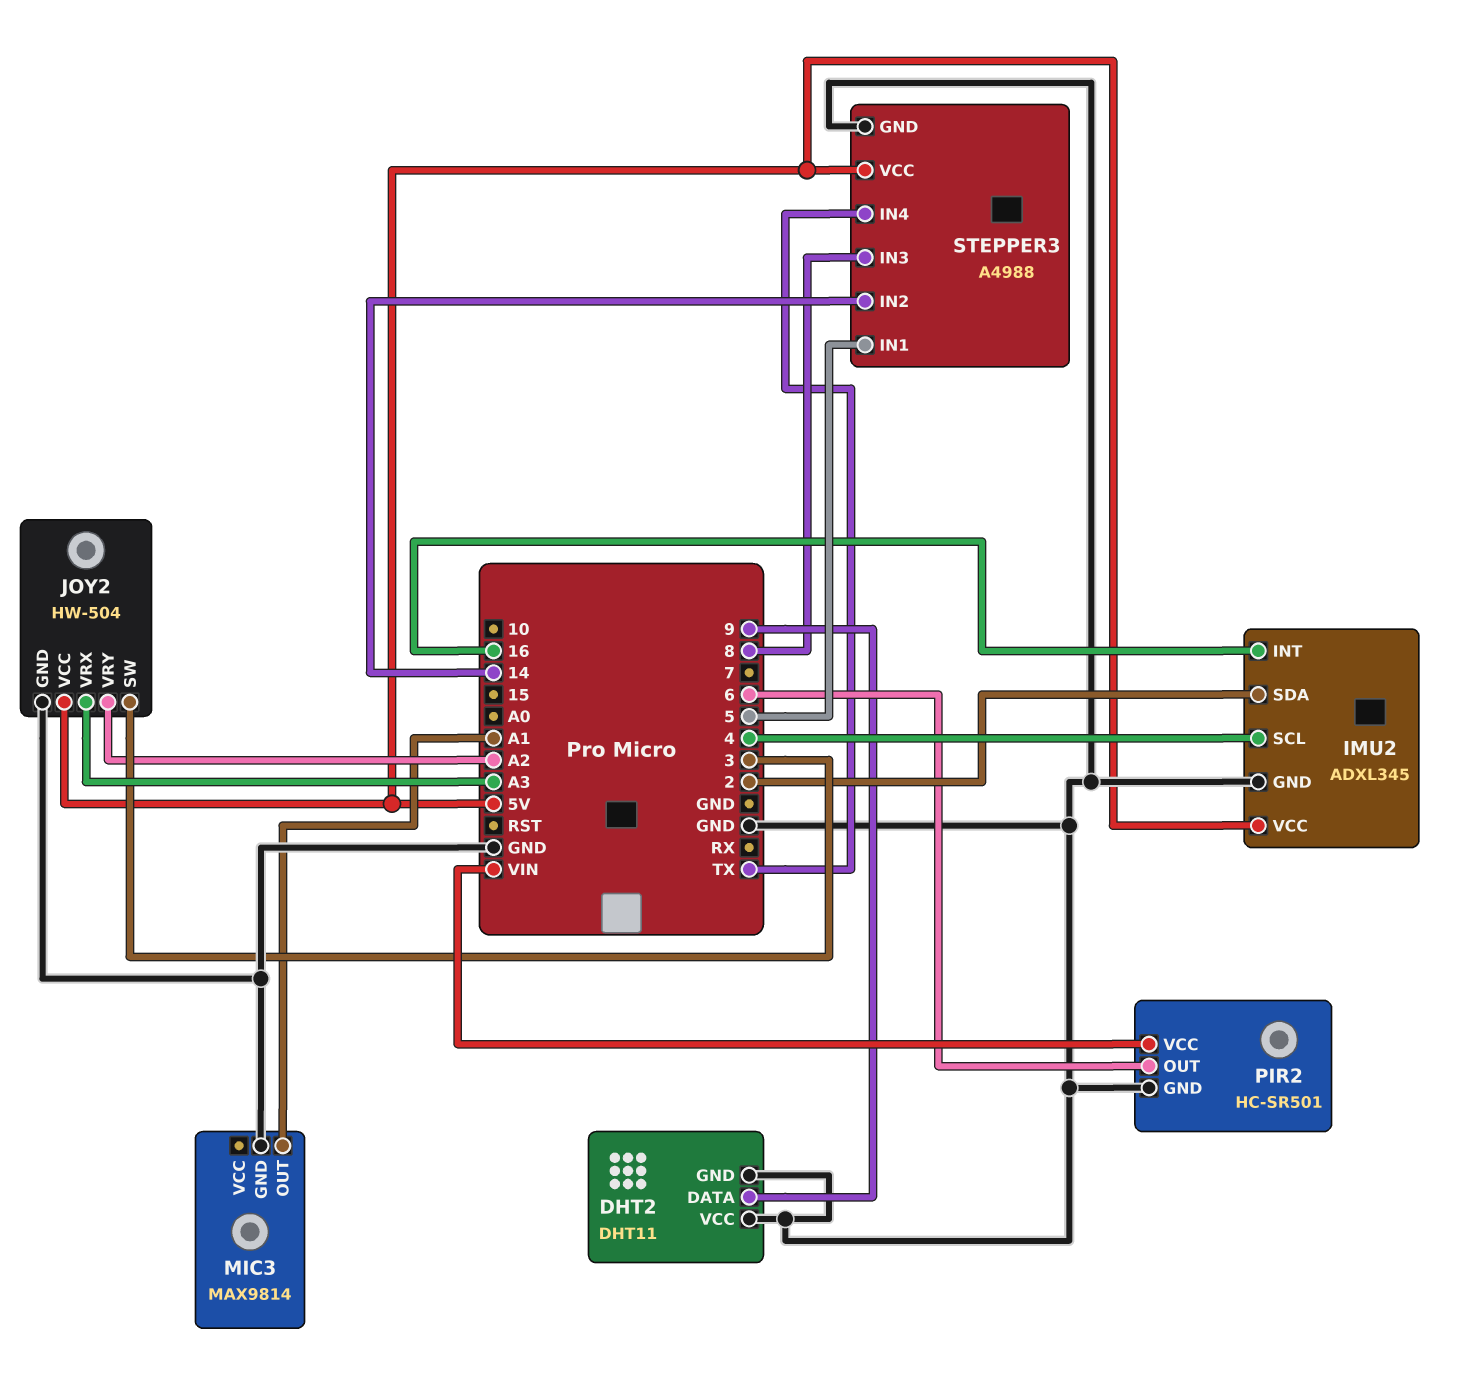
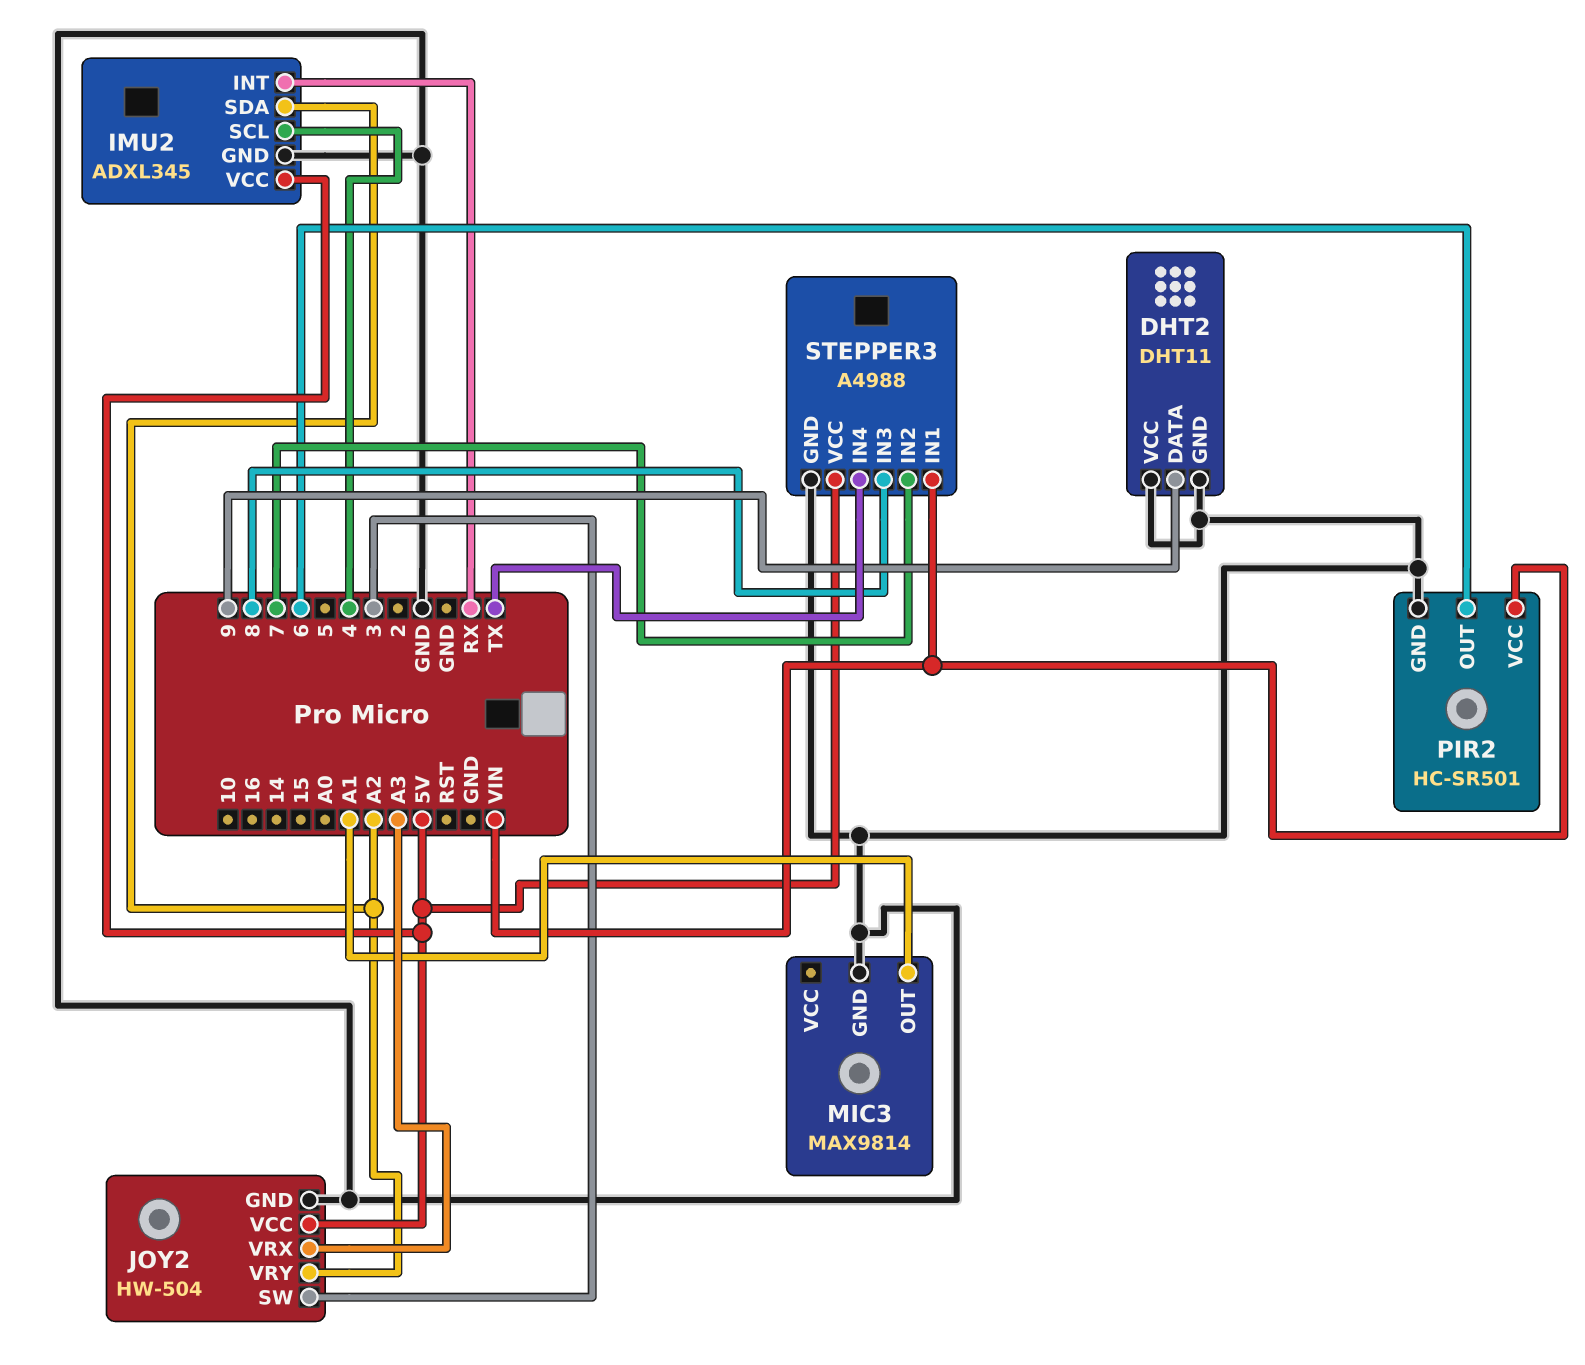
IMU2 pin INT: 16 -> RX
IMU2 pin SDA: 2 -> A2
STEPPER3 pin IN1: 5 -> VIN
STEPPER3 pin IN2: 14 -> 7

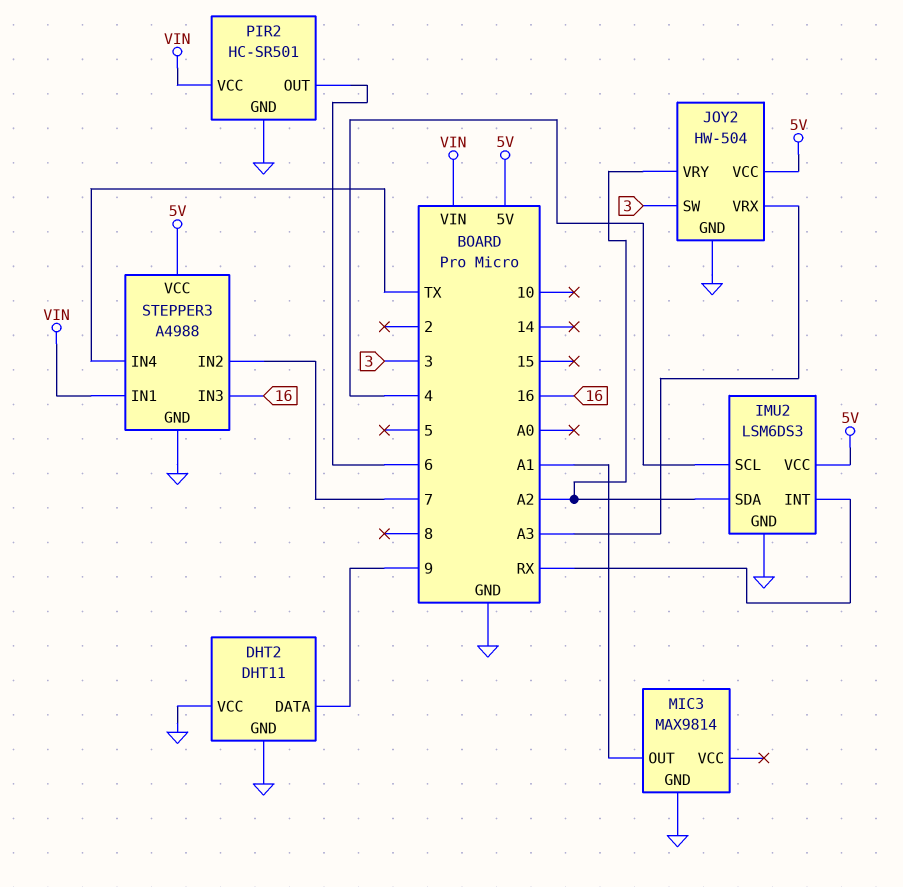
IMU2: ADXL345 -> LSM6DS3
STEPPER3 pin IN3: 8 -> 16

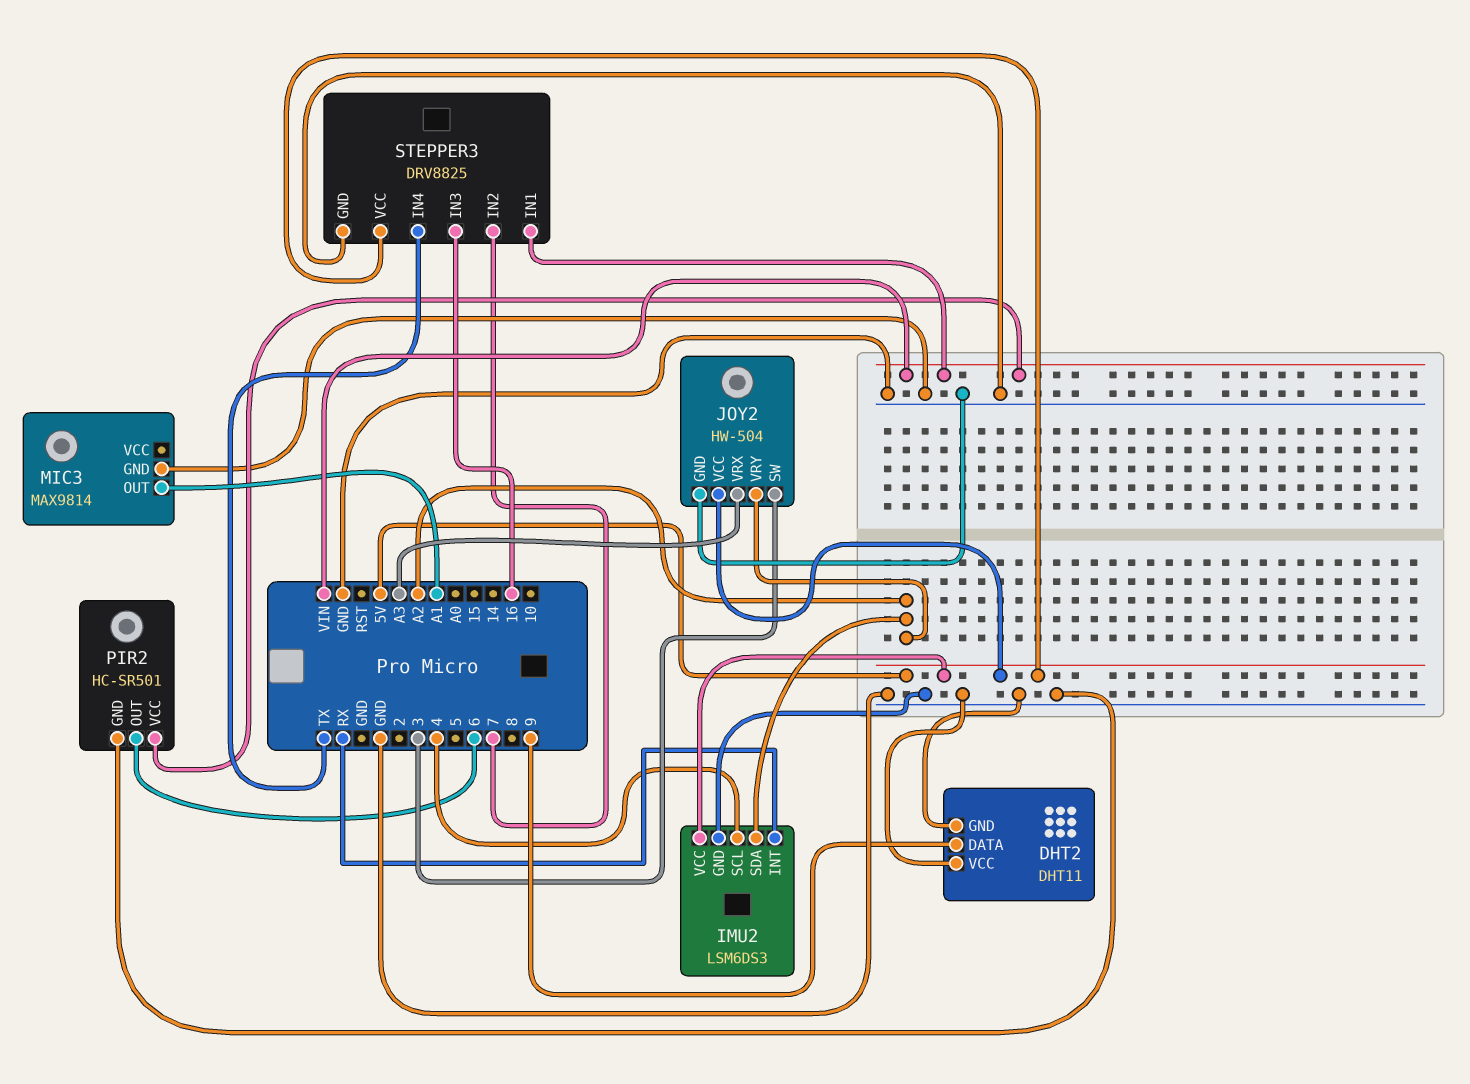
STEPPER3: A4988 -> DRV8825

